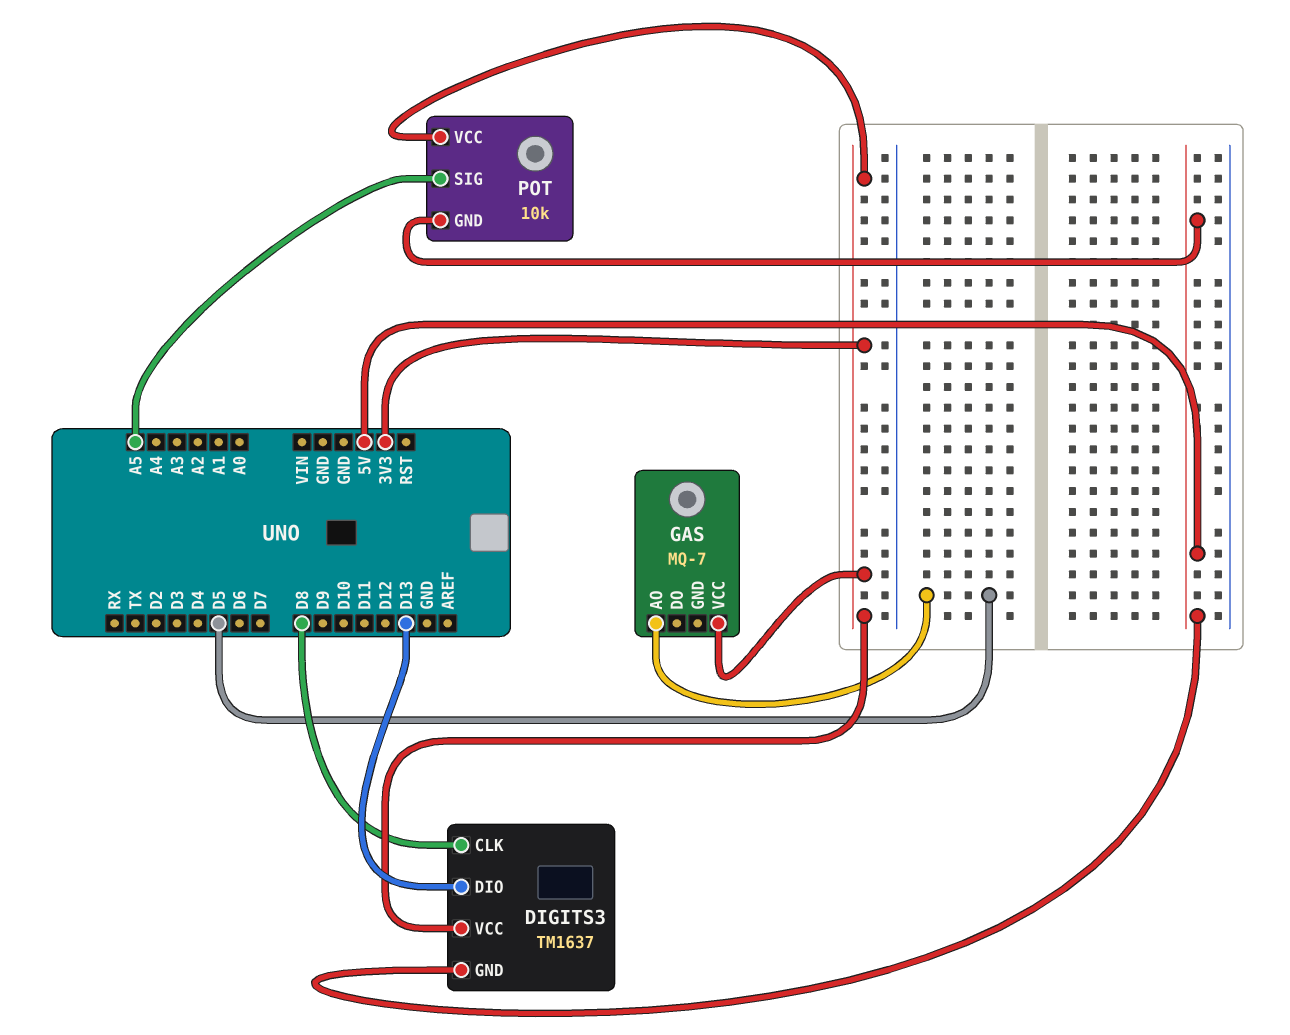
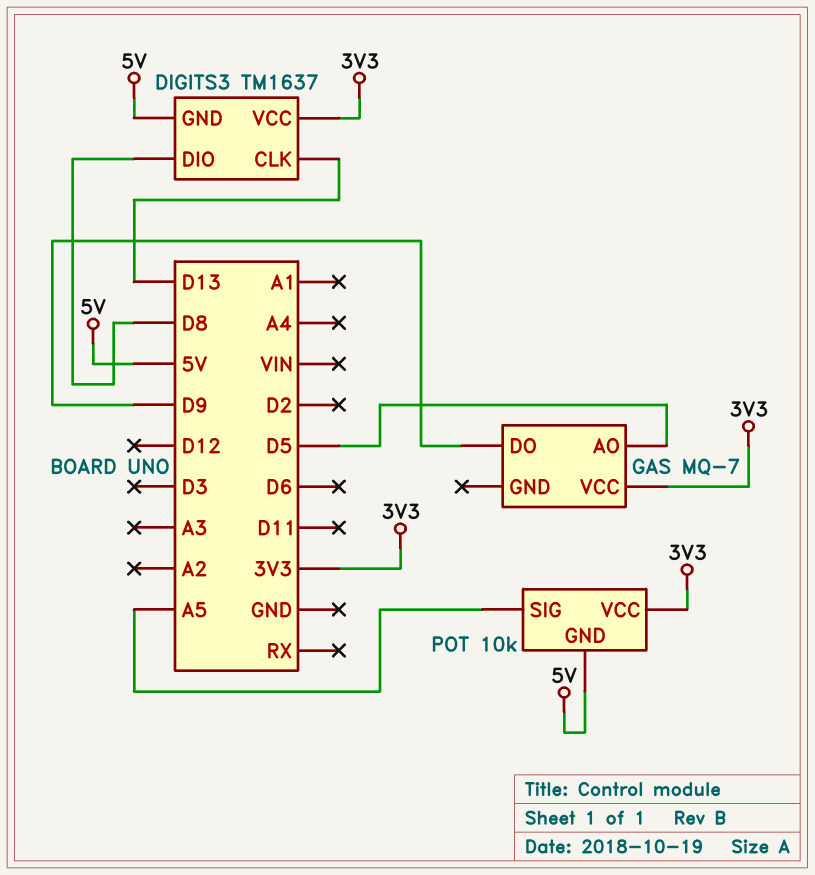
DIGITS3 pin CLK: D8 -> D13
DIGITS3 pin DIO: D13 -> D8
GAS pin DO: none -> D9

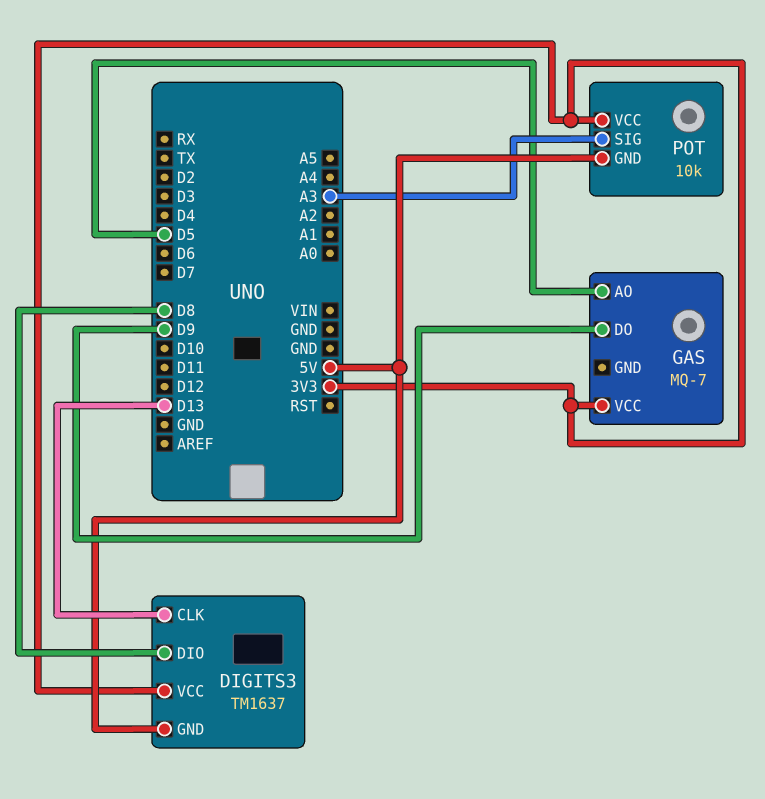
POT pin SIG: A5 -> A3

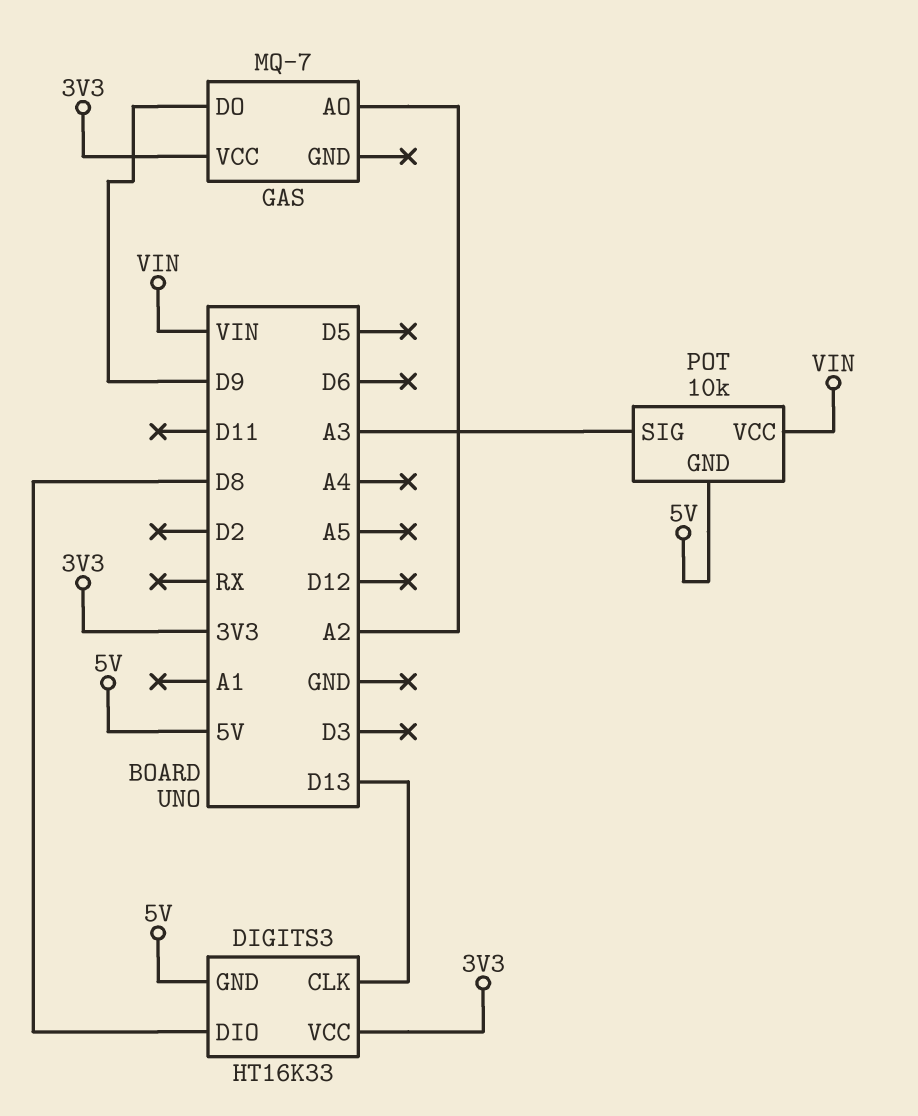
DIGITS3: TM1637 -> HT16K33
GAS pin AO: D5 -> A2
POT pin VCC: 3V3 -> VIN

